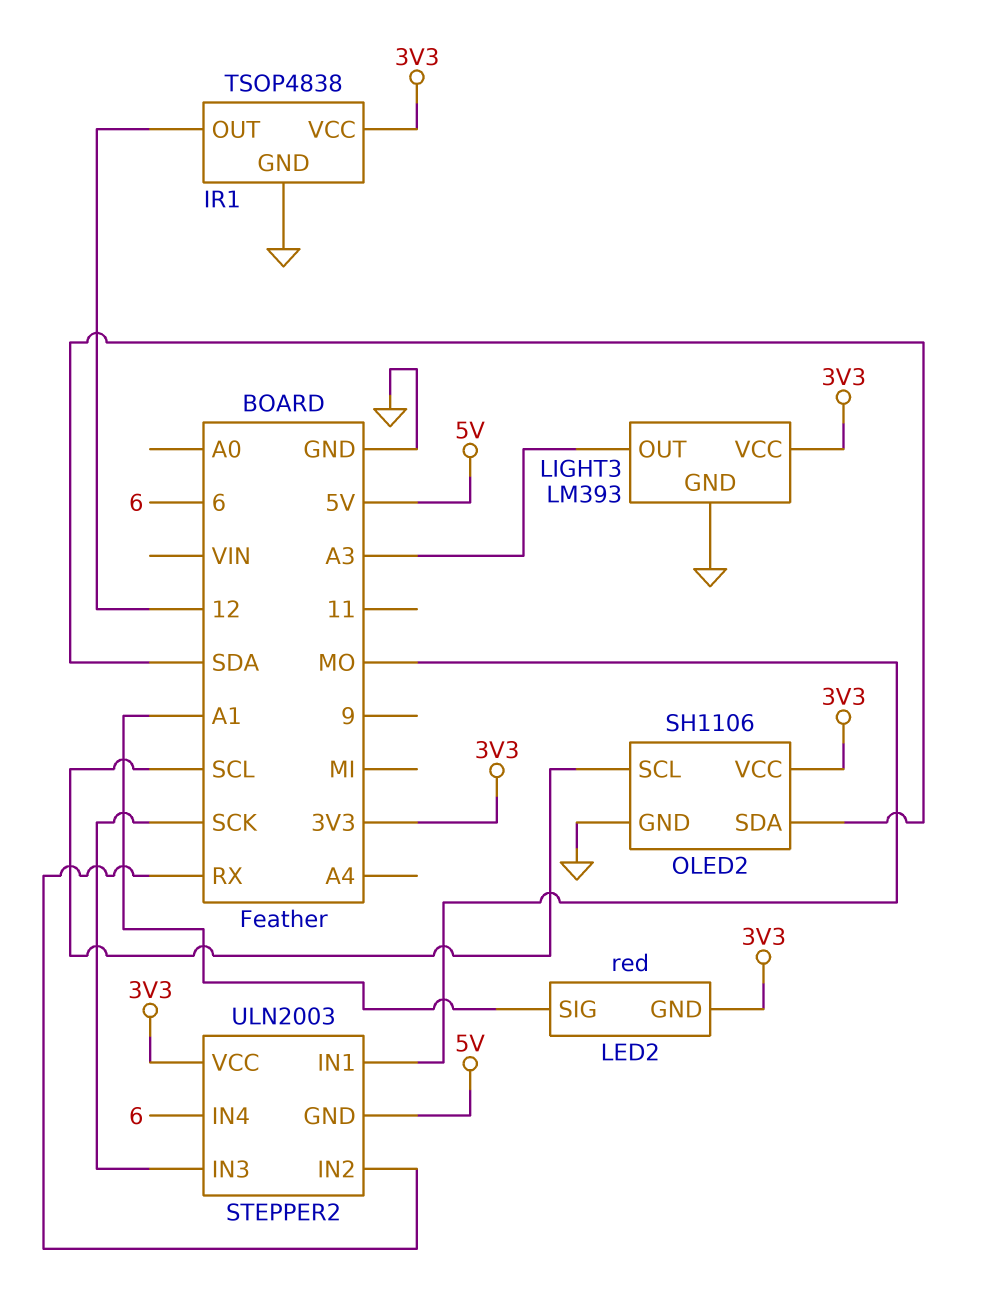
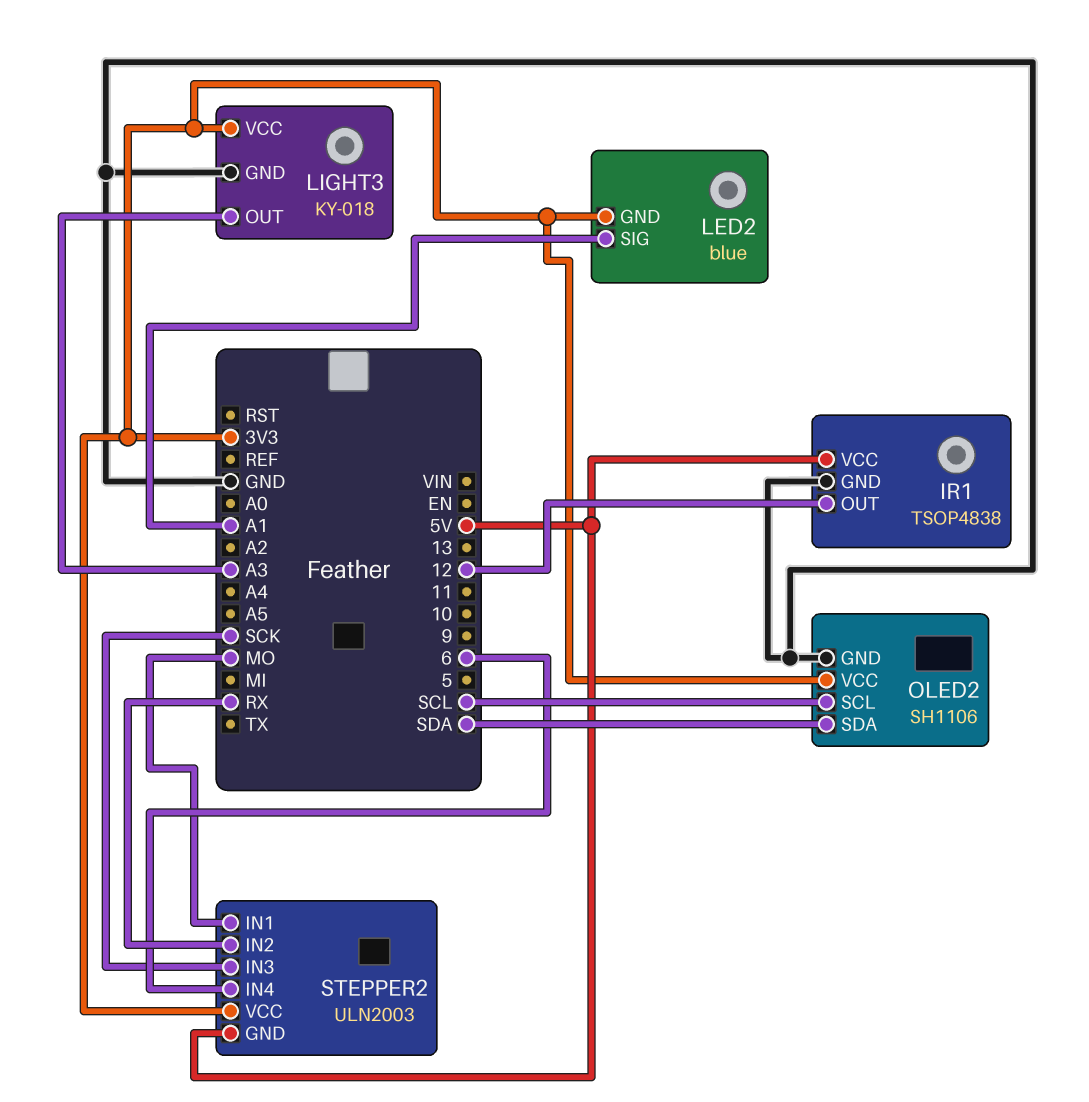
IR1 pin VCC: 3V3 -> 5V
LED2: red -> blue
LIGHT3: LM393 -> KY-018

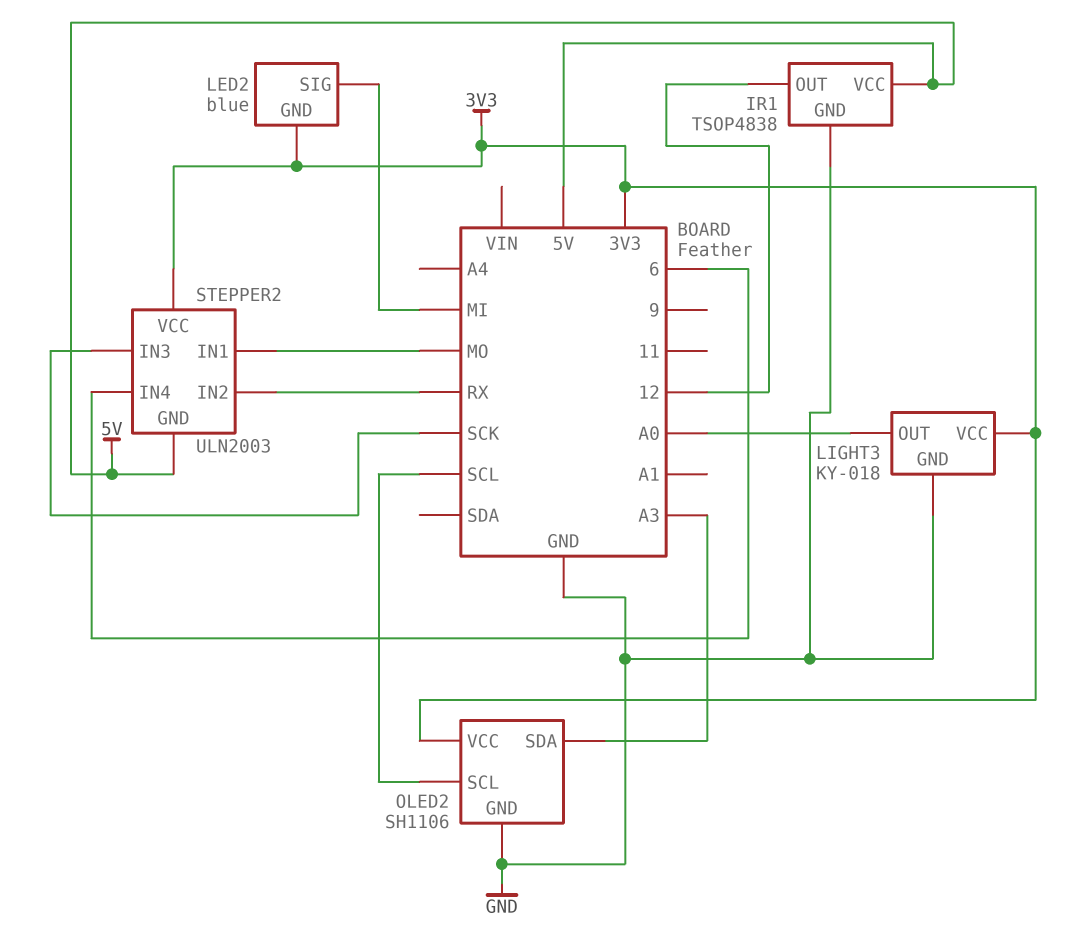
LED2 pin SIG: A1 -> MI
LIGHT3 pin OUT: A3 -> A0
OLED2 pin SDA: SDA -> A3

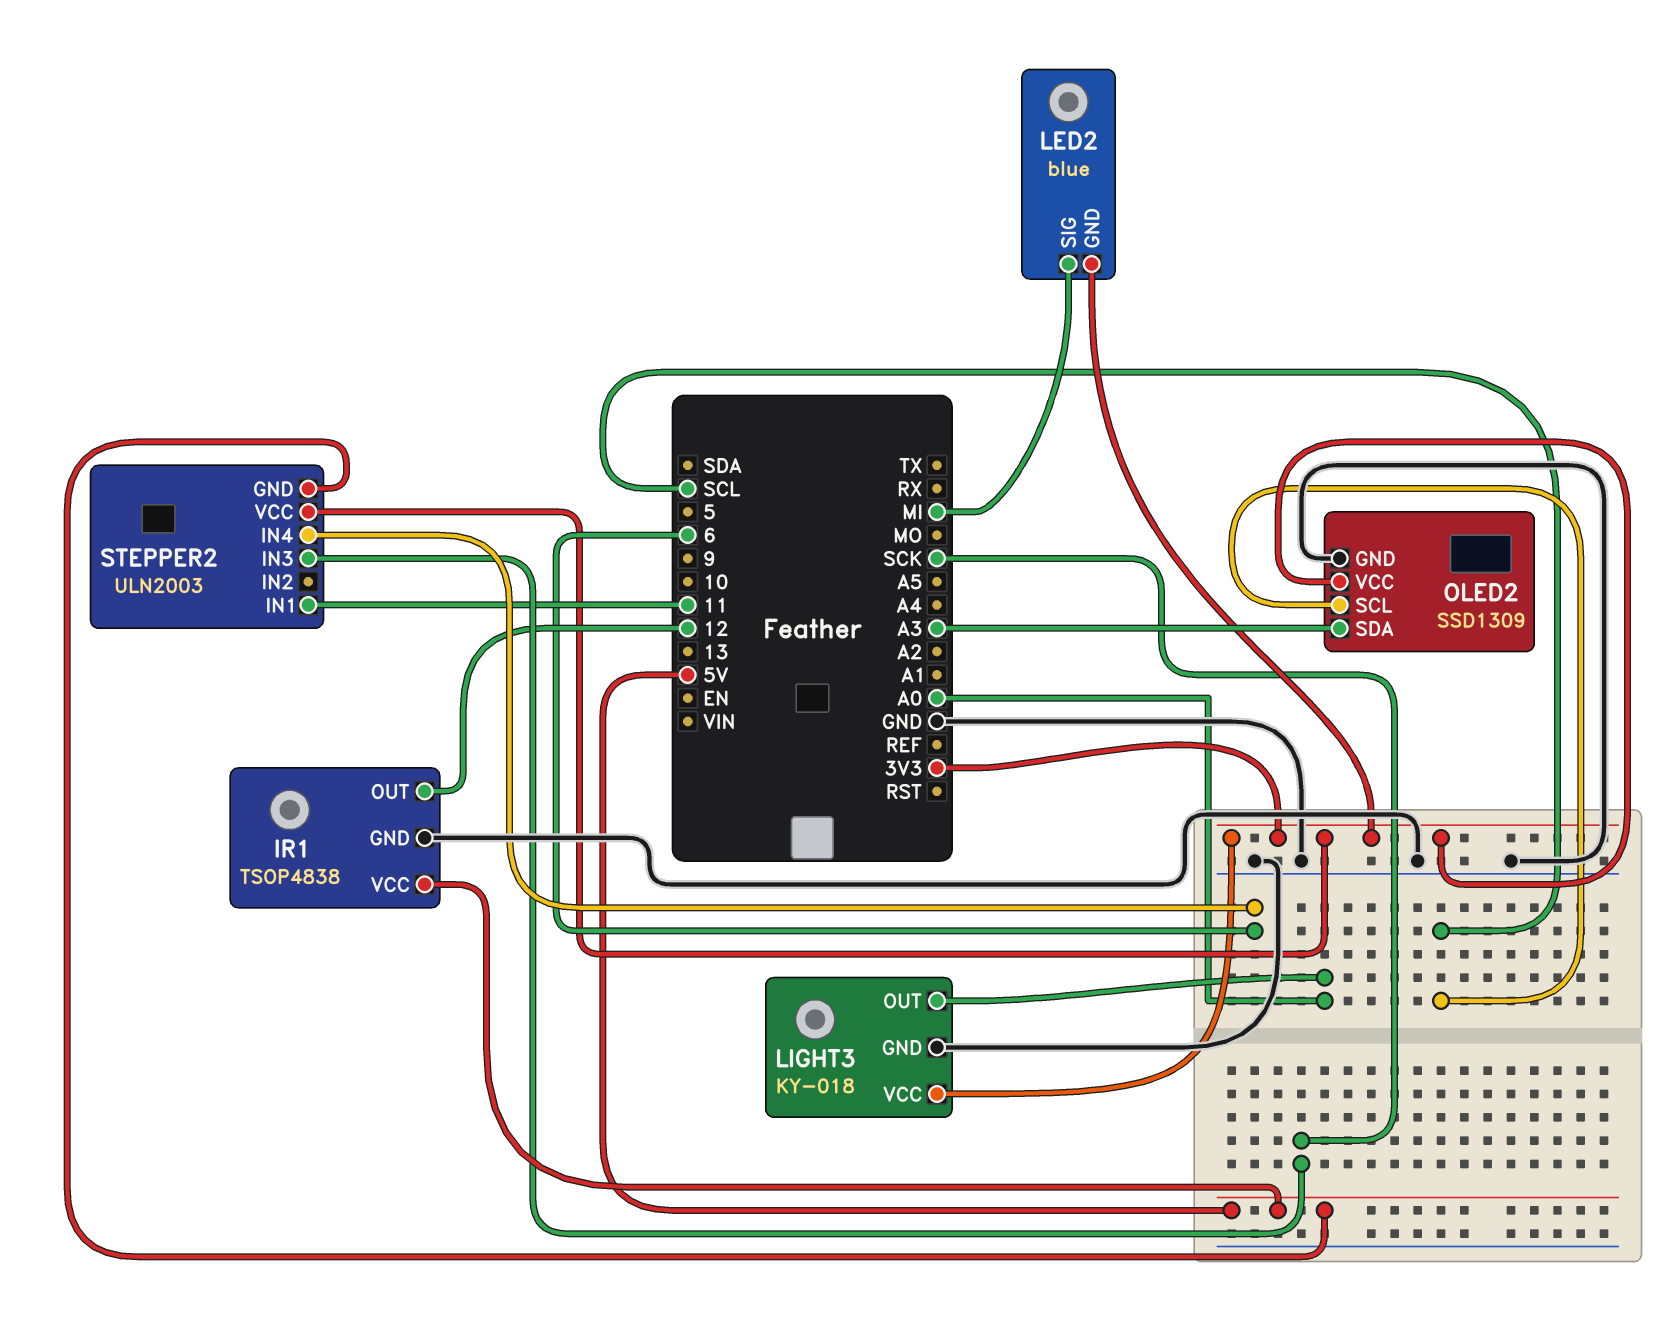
OLED2: SH1106 -> SSD1309
STEPPER2 pin IN1: MO -> 11
STEPPER2 pin IN2: RX -> none

